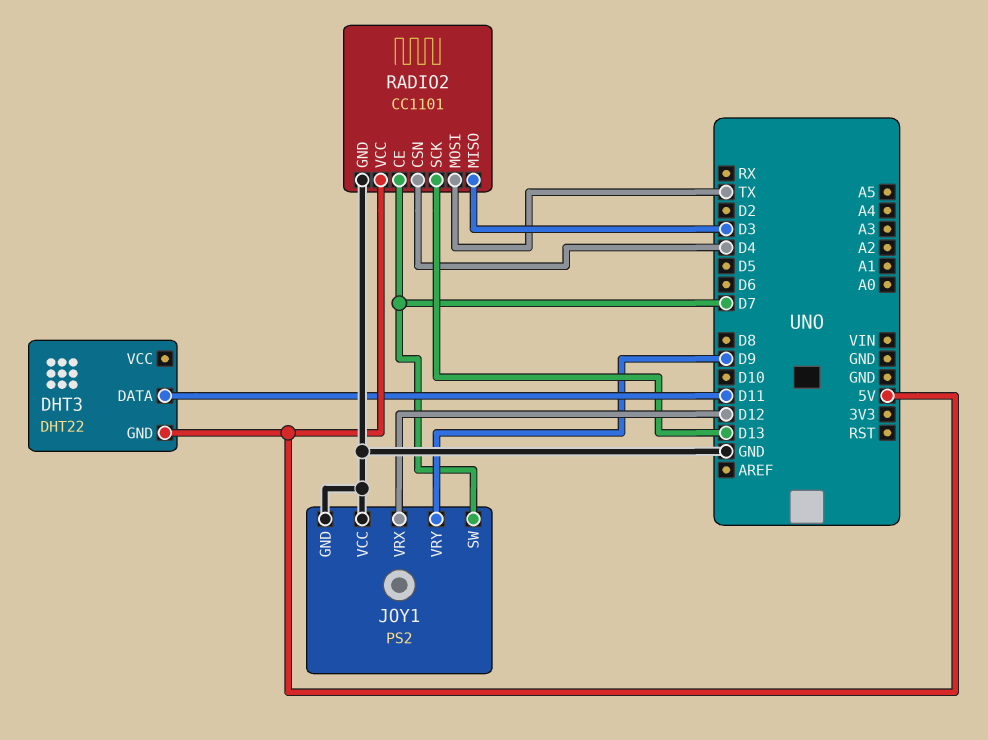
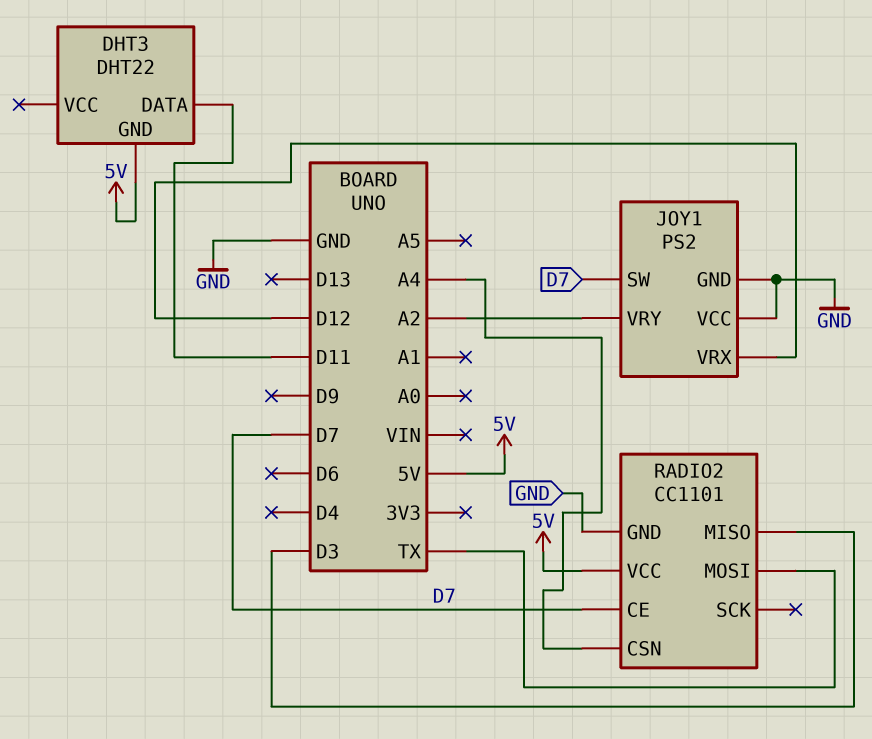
JOY1 pin VRY: D9 -> A2
RADIO2 pin CSN: D4 -> A4
RADIO2 pin SCK: D13 -> none

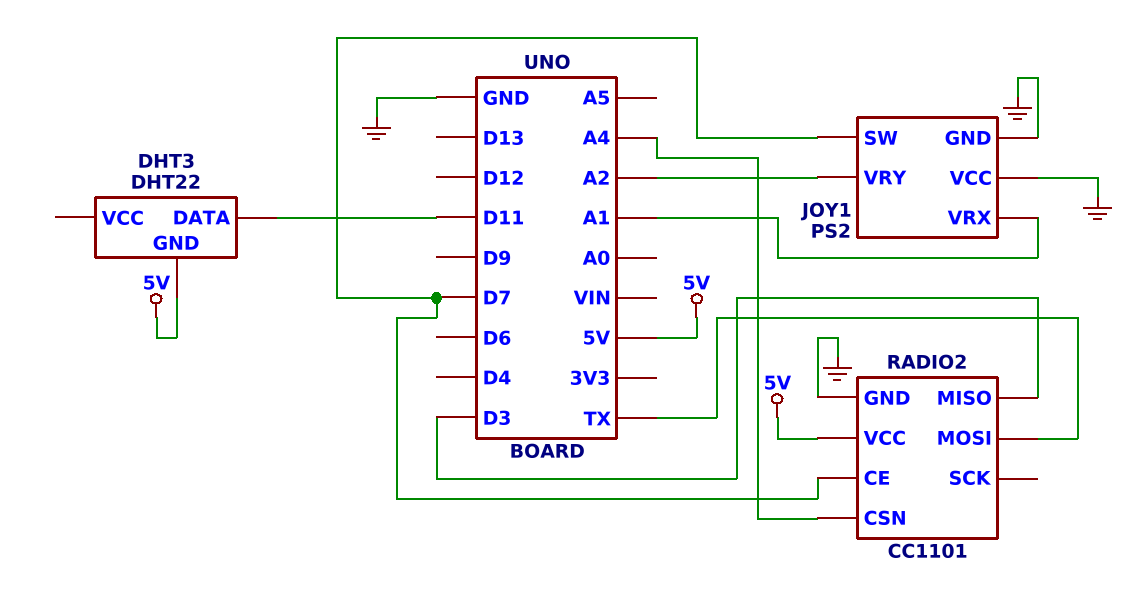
JOY1 pin VRX: D12 -> A1

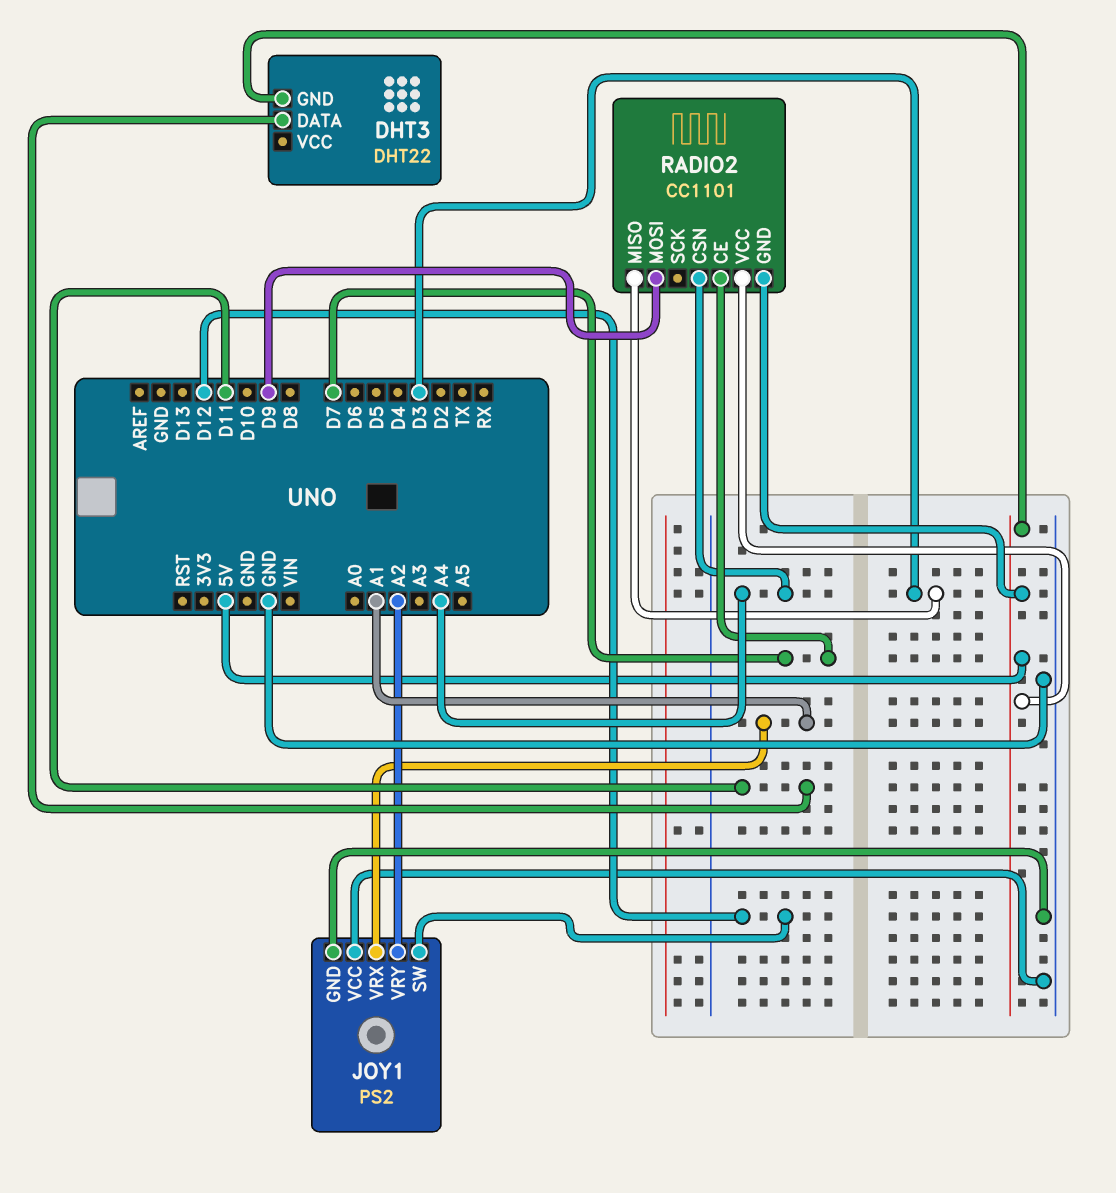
JOY1 pin SW: D7 -> D12
RADIO2 pin GND: GND -> 5V
RADIO2 pin MOSI: TX -> D9

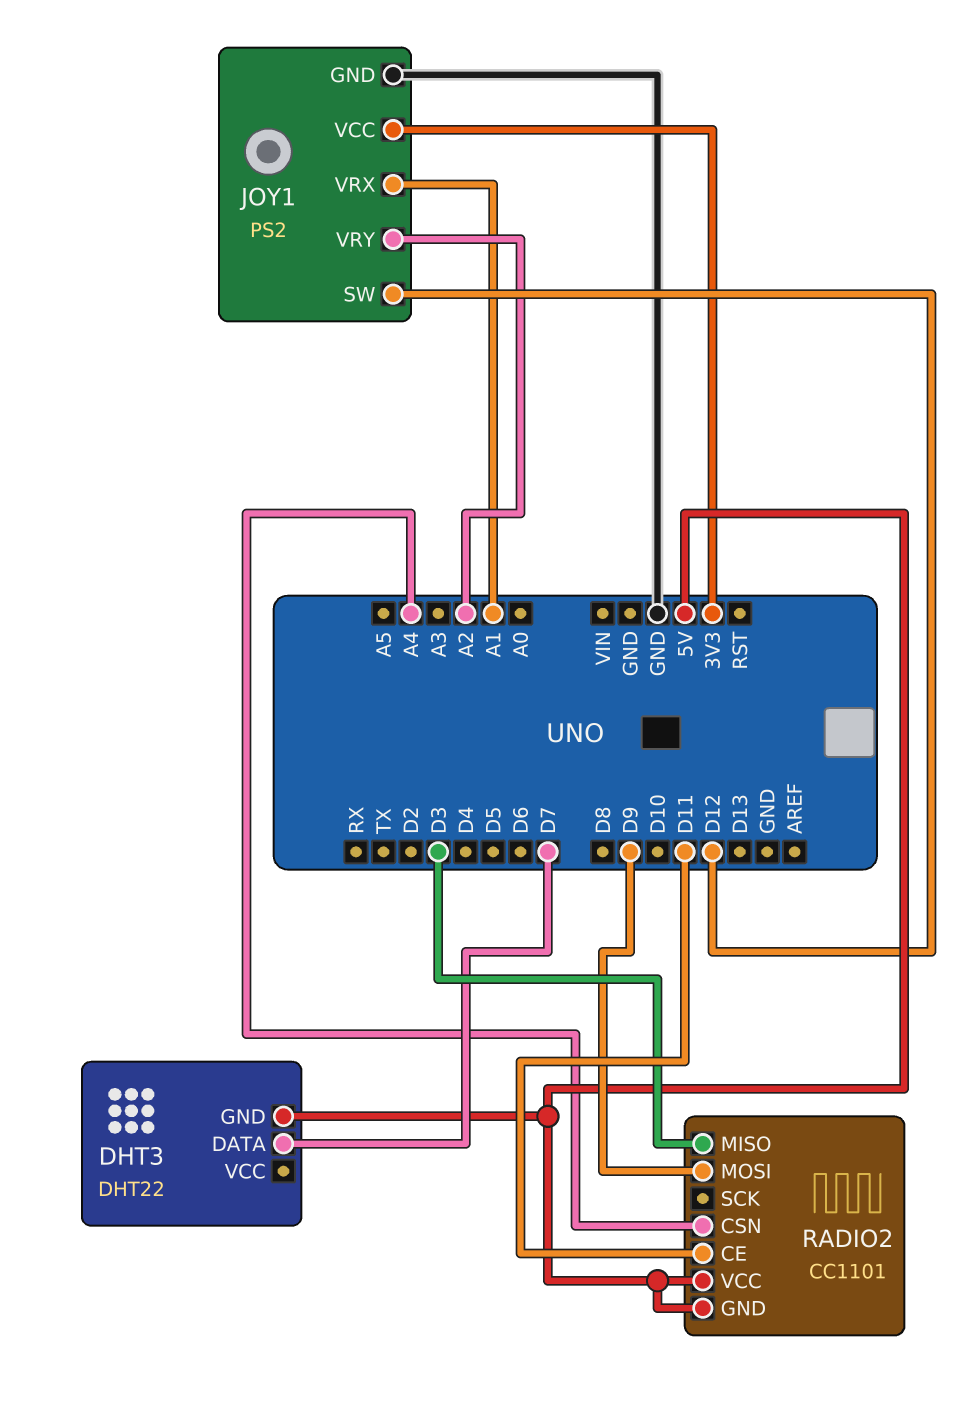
DHT3 pin DATA: D11 -> D7
JOY1 pin VCC: GND -> 3V3
RADIO2 pin CE: D7 -> D11

